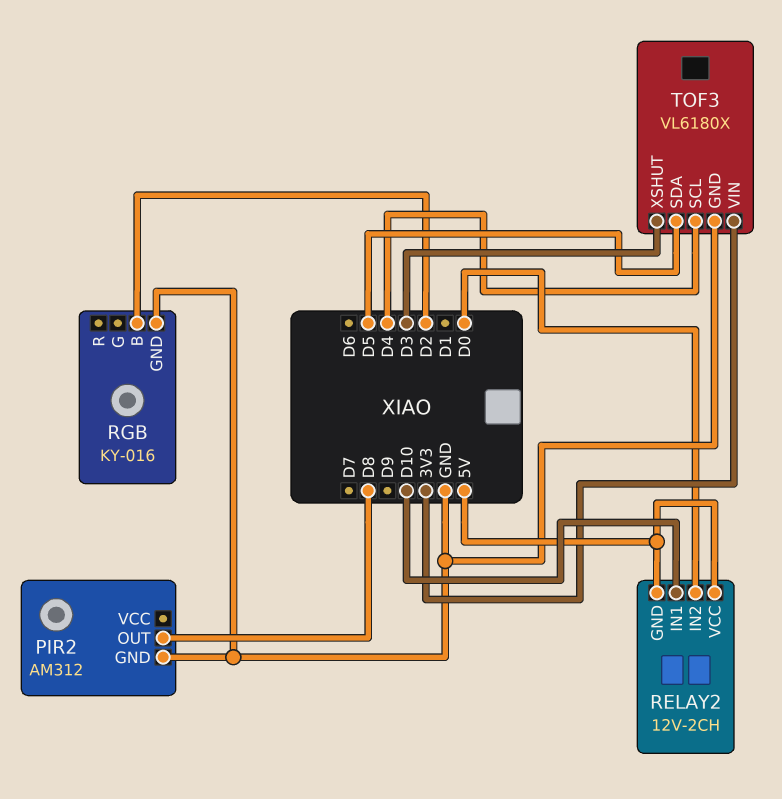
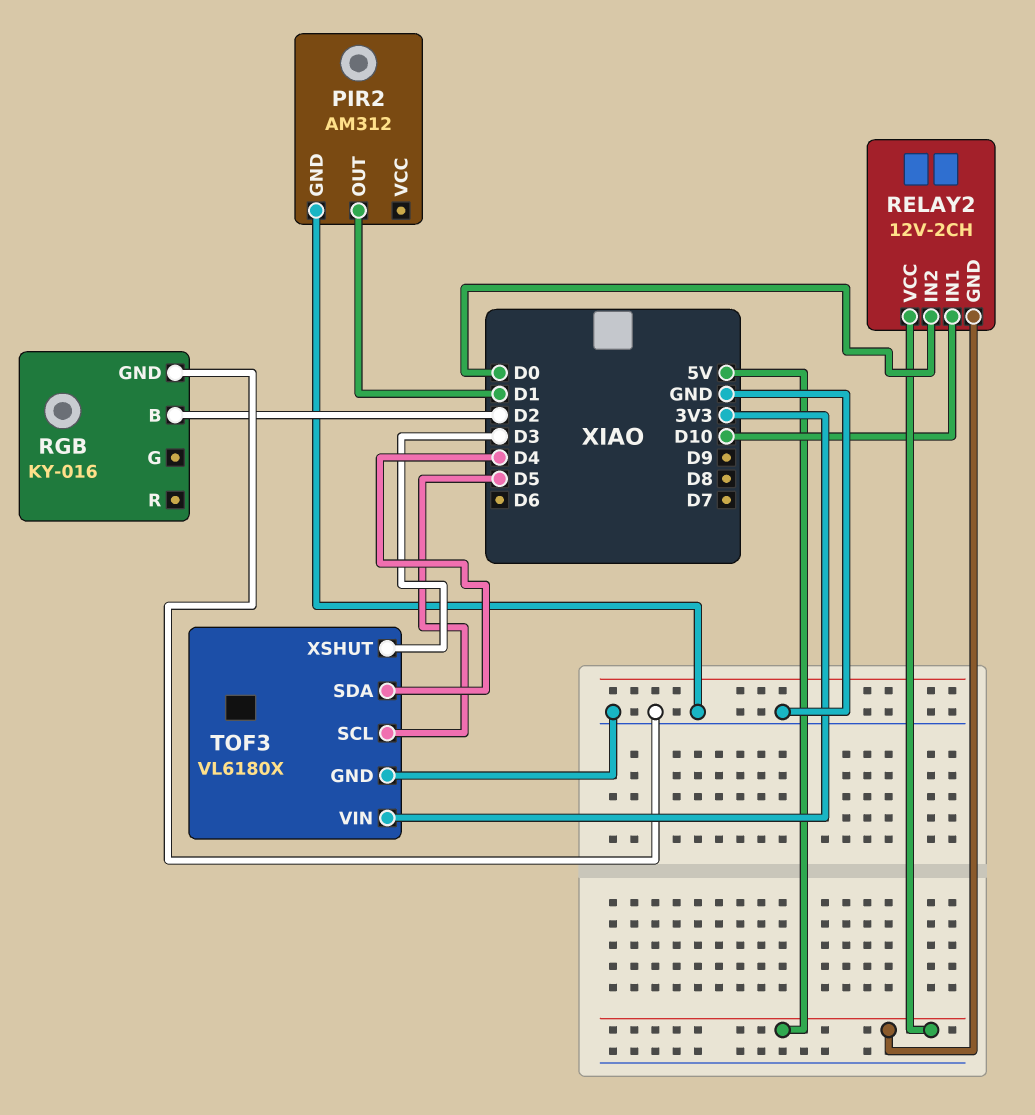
PIR2 pin OUT: D8 -> D1
TOF3 pin SCL: D4 -> D5
TOF3 pin SDA: D5 -> D4

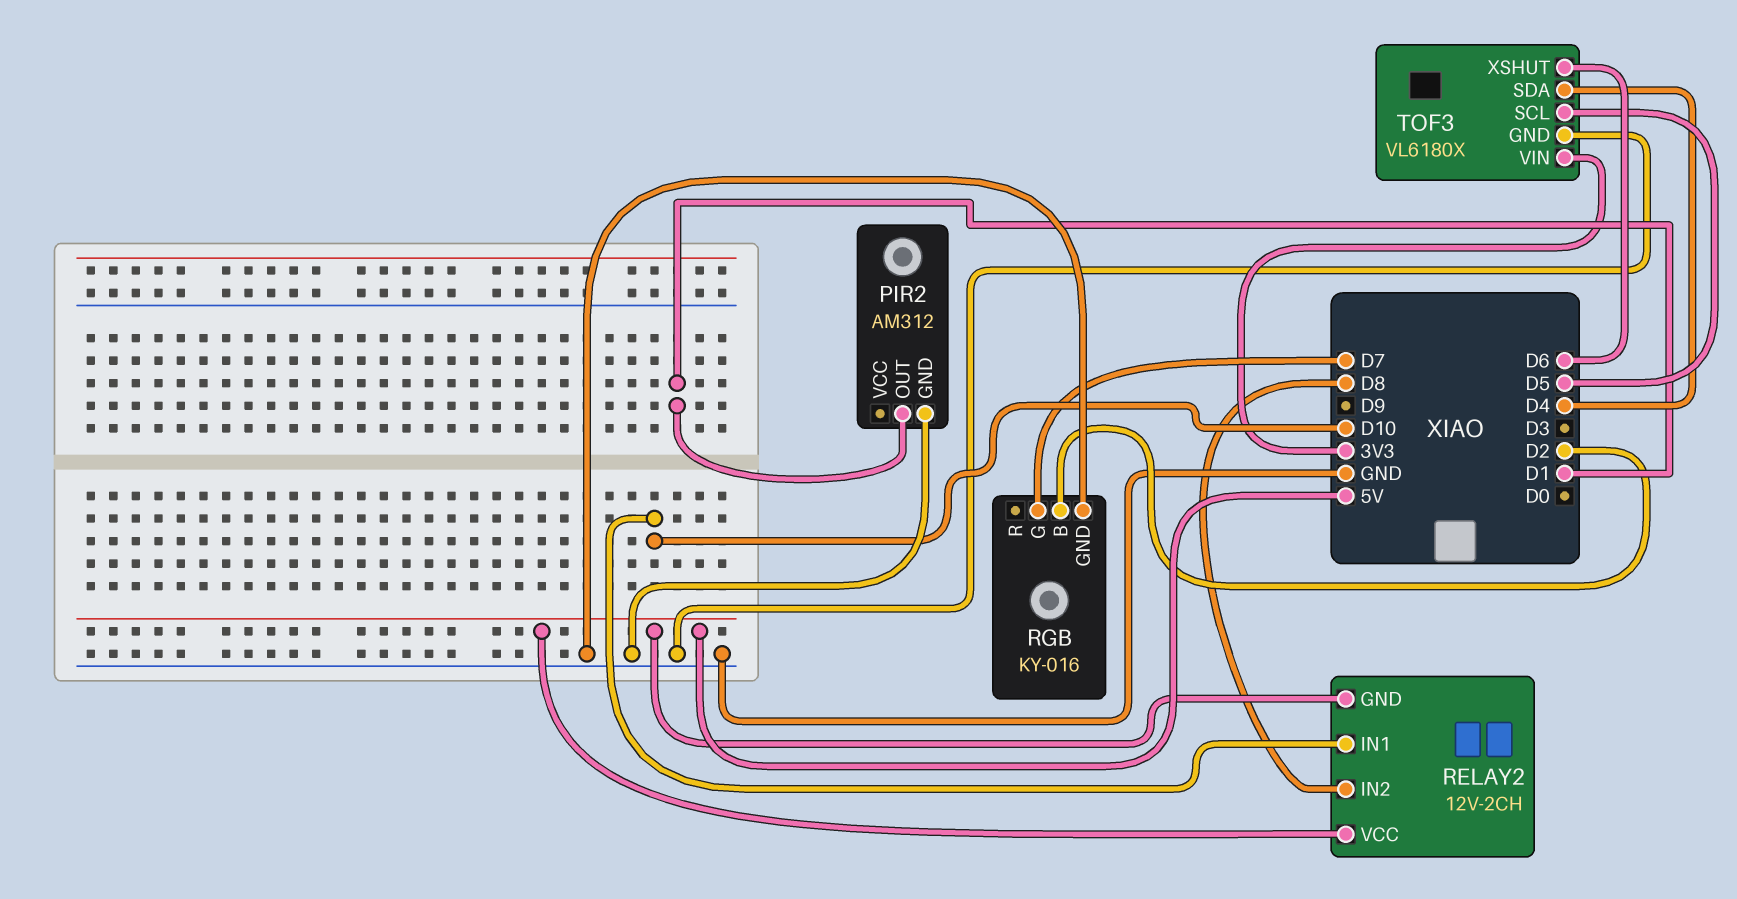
RELAY2 pin IN2: D0 -> D8
RGB pin G: none -> D7
TOF3 pin XSHUT: D3 -> D6

